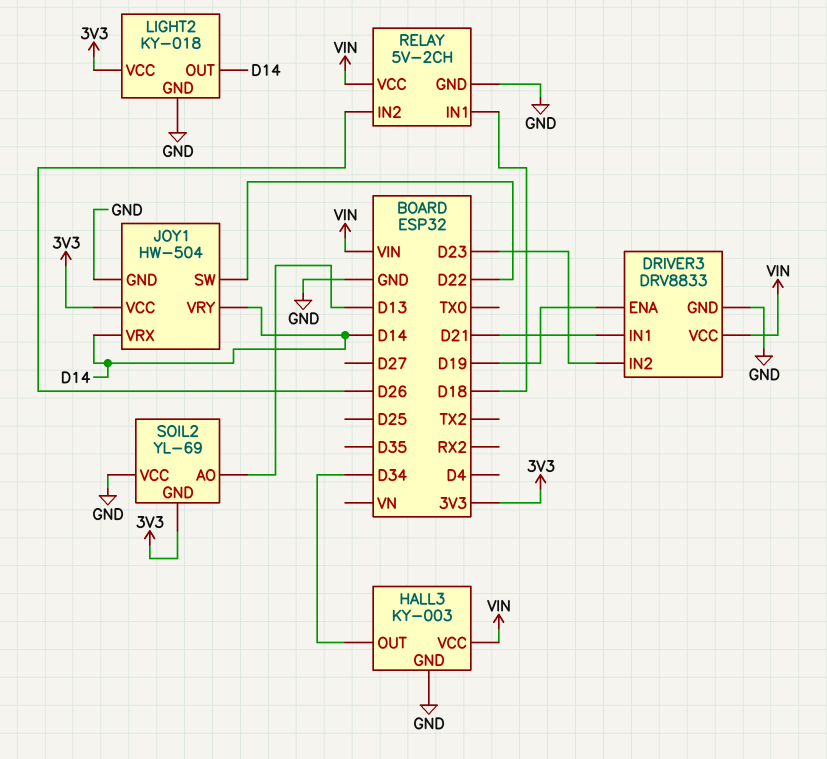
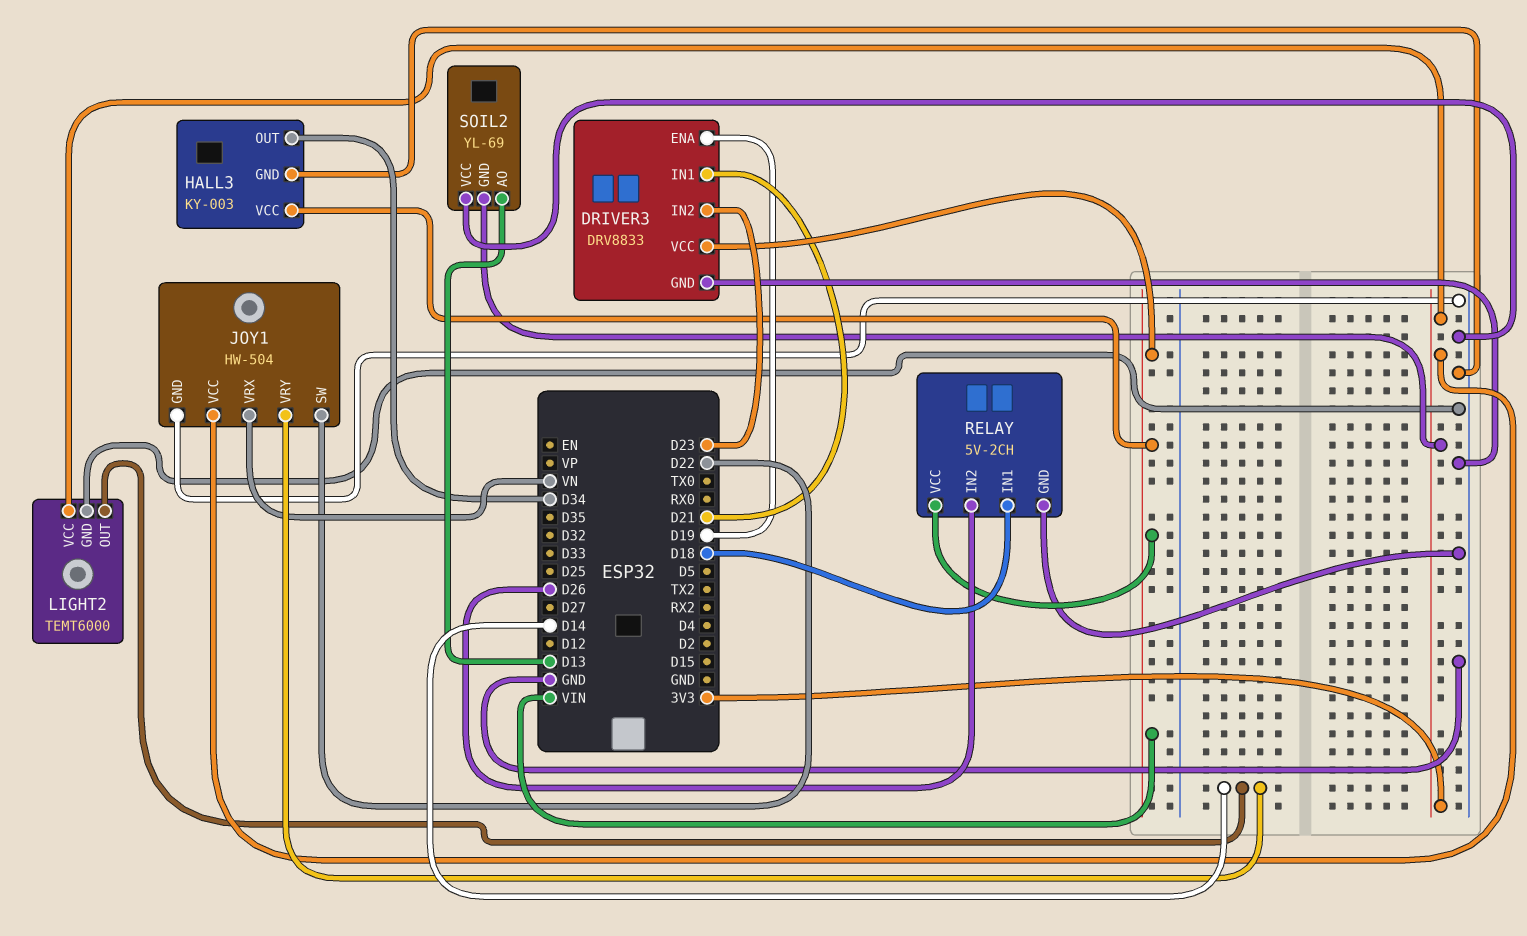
JOY1 pin VRX: D14 -> VN
LIGHT2: KY-018 -> TEMT6000

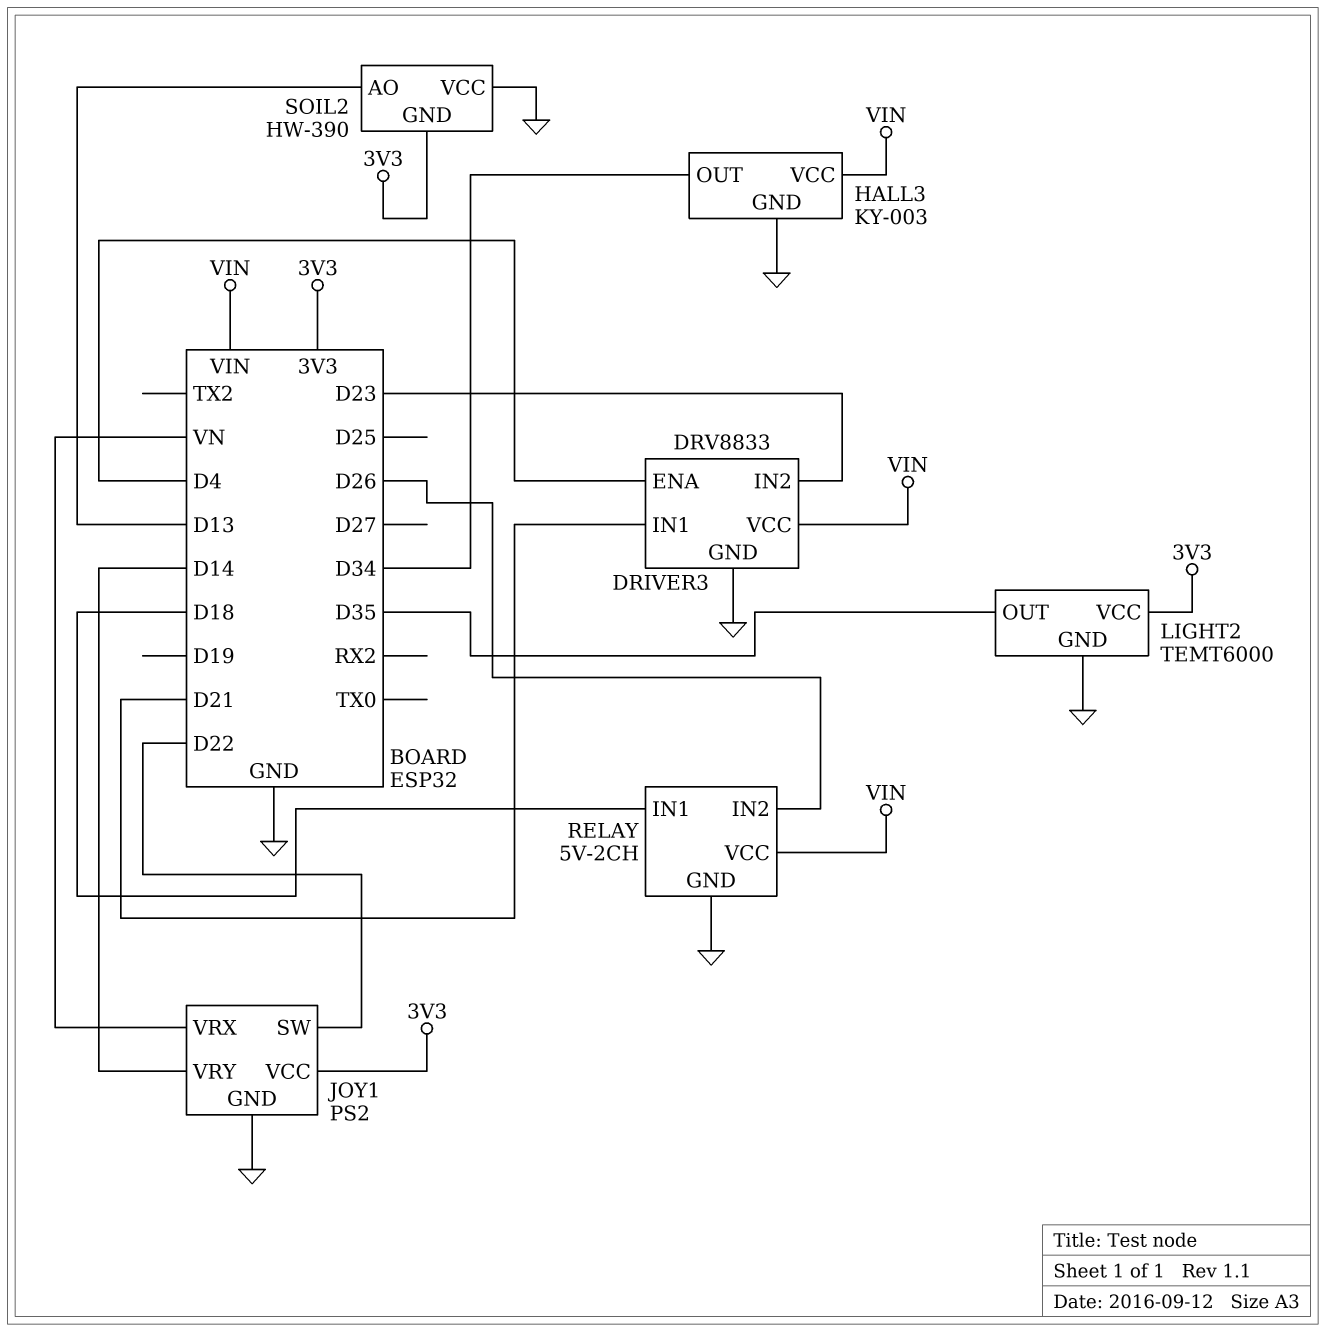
DRIVER3 pin ENA: D19 -> D4
JOY1: HW-504 -> PS2
LIGHT2 pin OUT: D14 -> D35
SOIL2: YL-69 -> HW-390

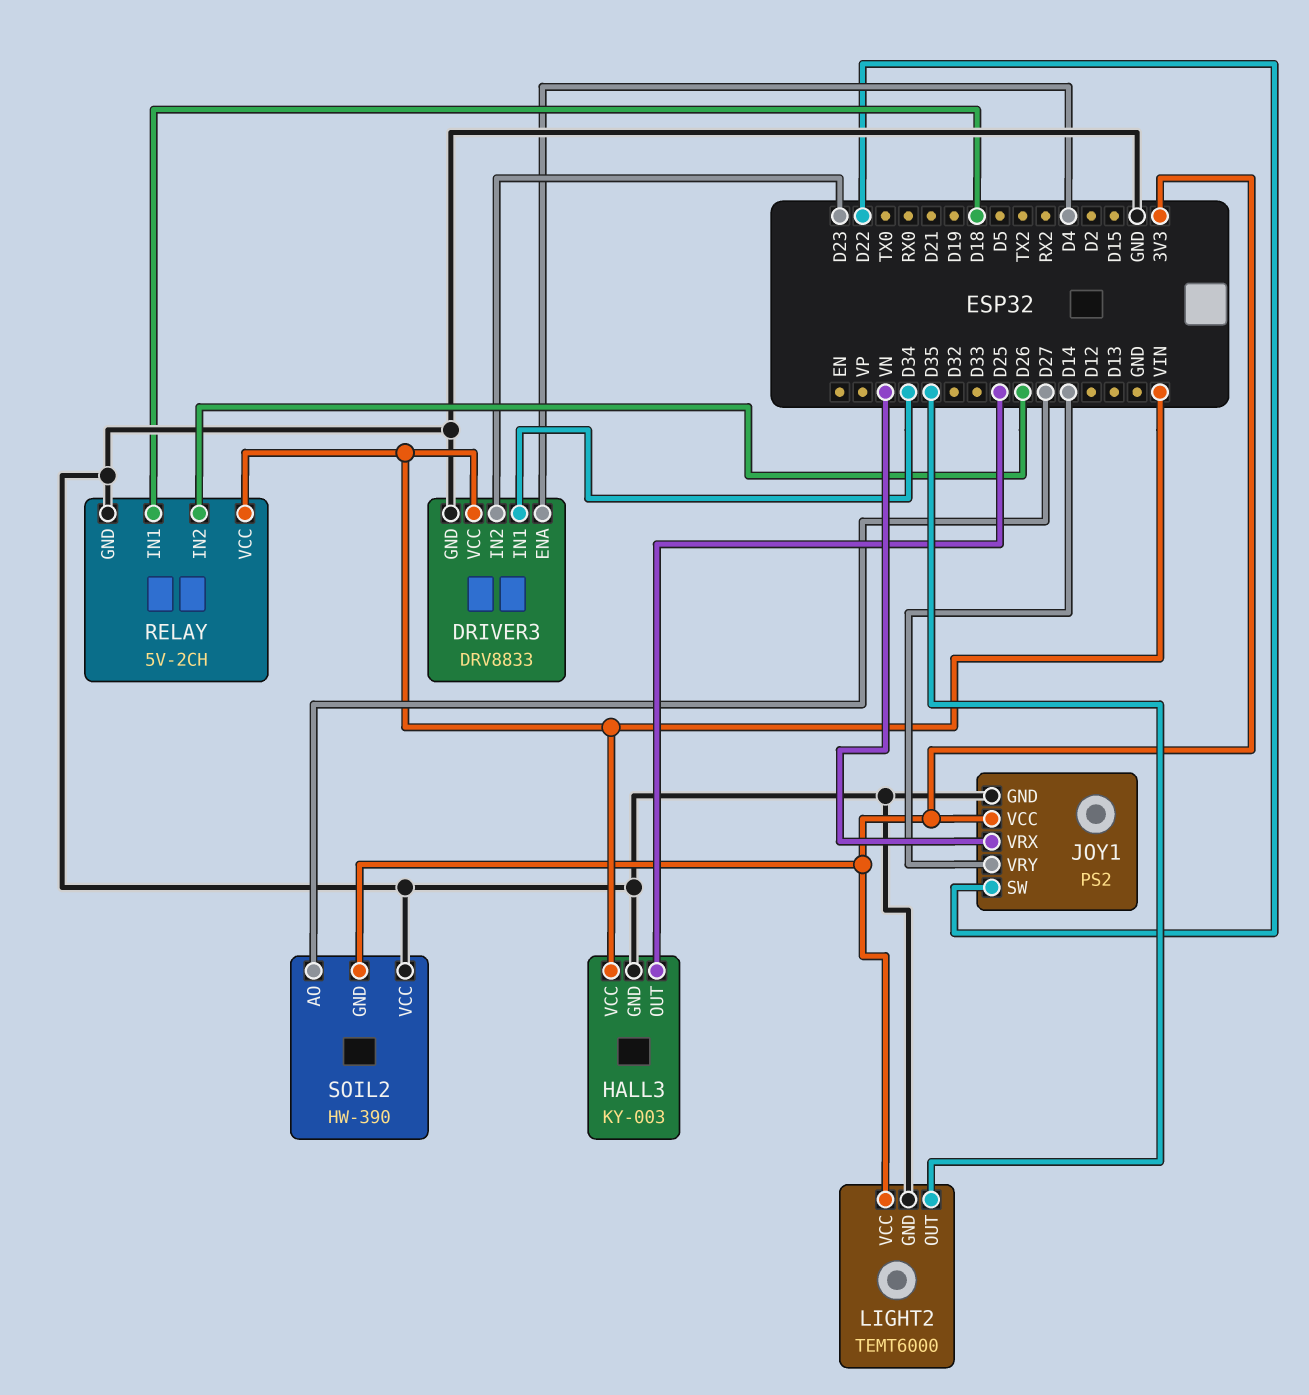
DRIVER3 pin IN1: D21 -> D34
HALL3 pin OUT: D34 -> D25
SOIL2 pin AO: D13 -> D27

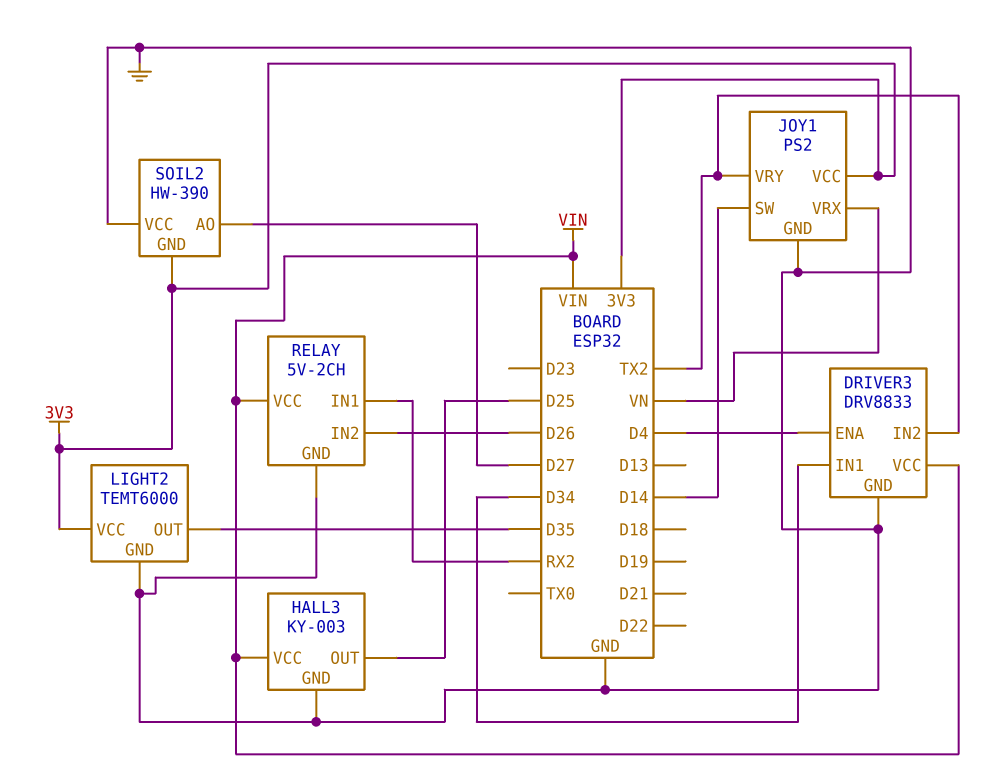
DRIVER3 pin IN2: D23 -> TX2
JOY1 pin SW: D22 -> D14
JOY1 pin VRY: D14 -> TX2
RELAY pin IN1: D18 -> RX2

